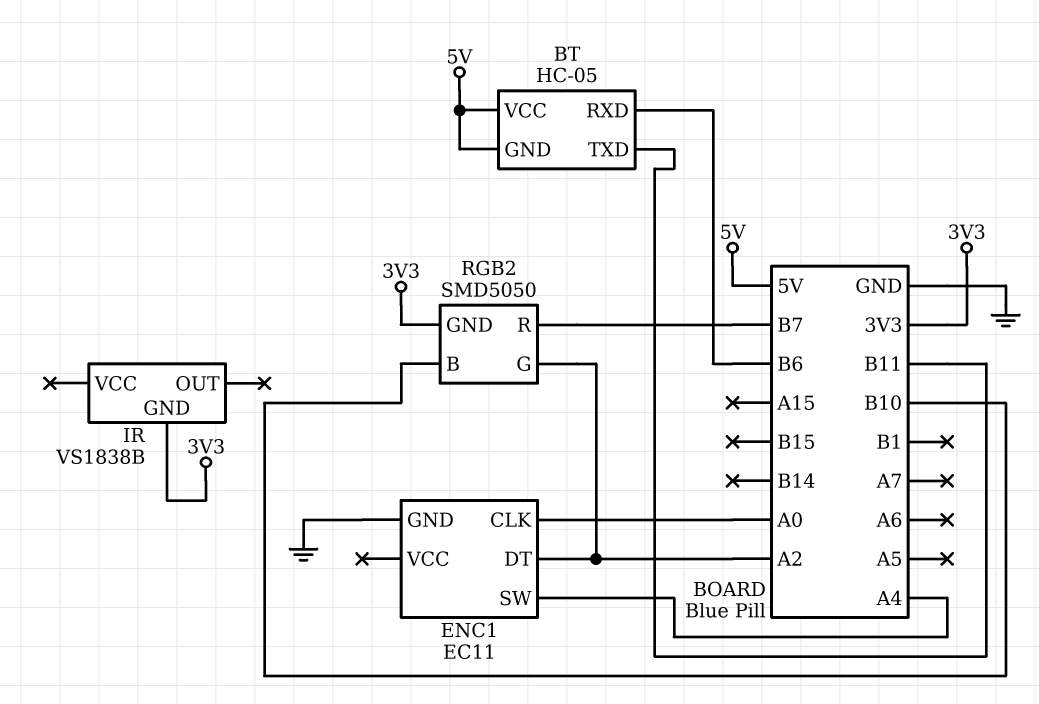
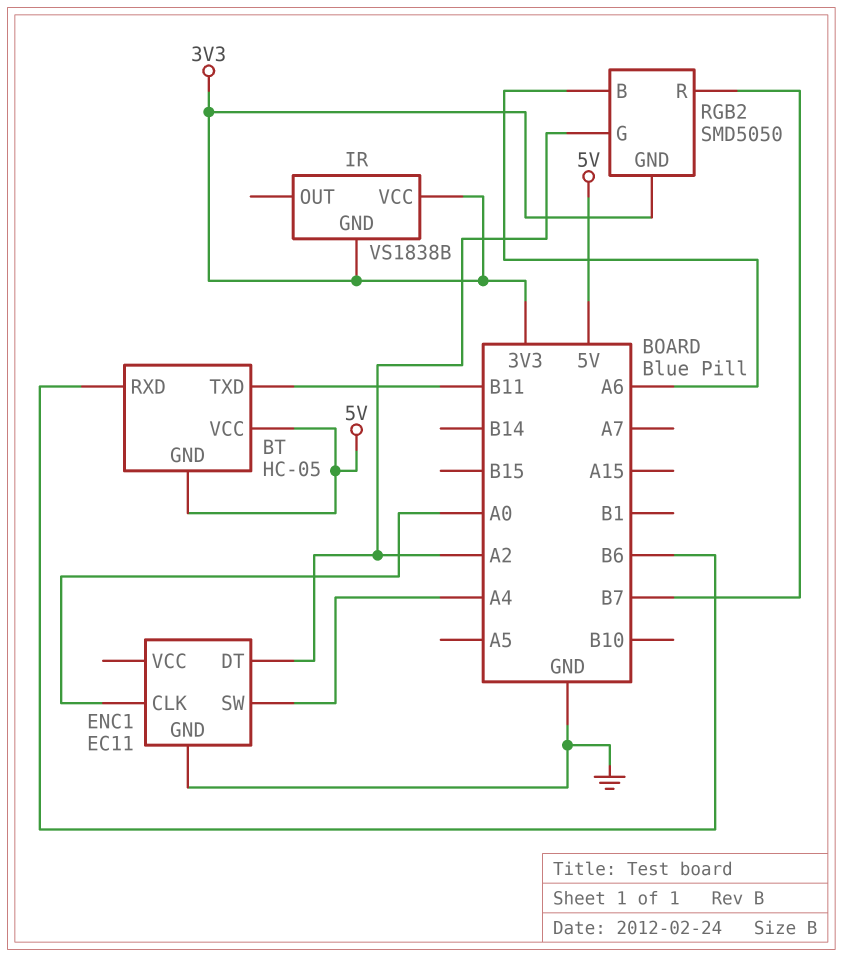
IR pin VCC: none -> 3V3
RGB2 pin B: B10 -> A6

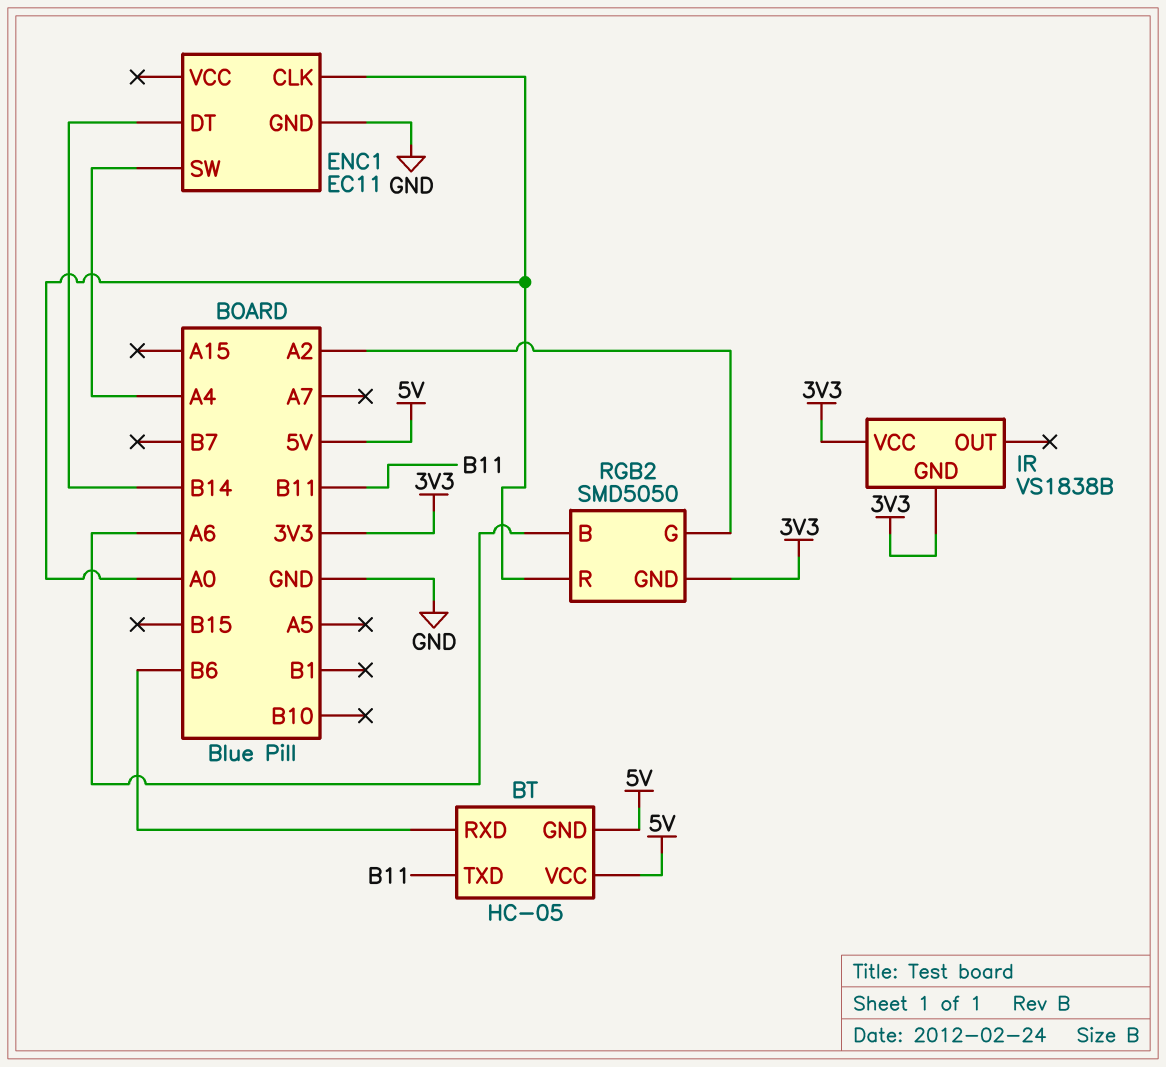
ENC1 pin DT: A2 -> B14
RGB2 pin R: B7 -> A0

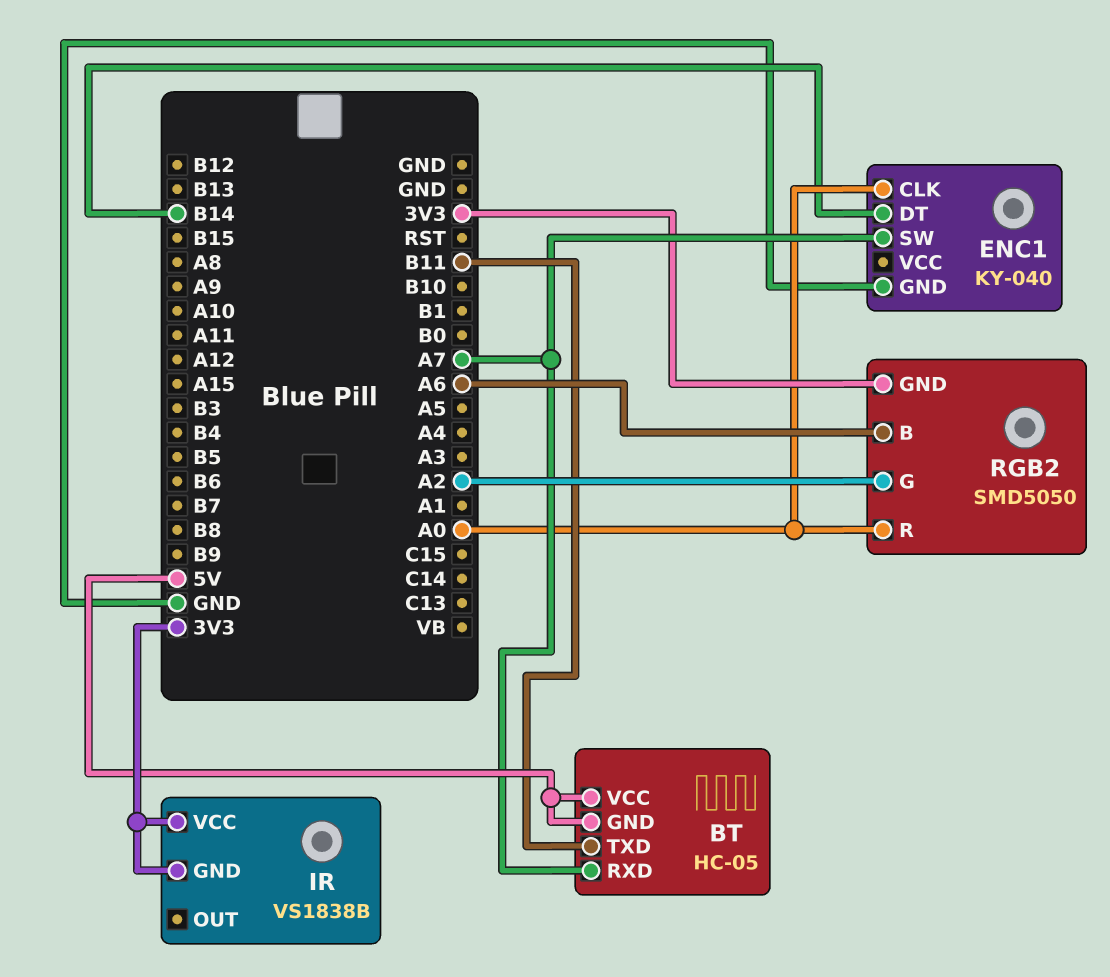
BT pin RXD: B6 -> A7
ENC1: EC11 -> KY-040
ENC1 pin SW: A4 -> A7

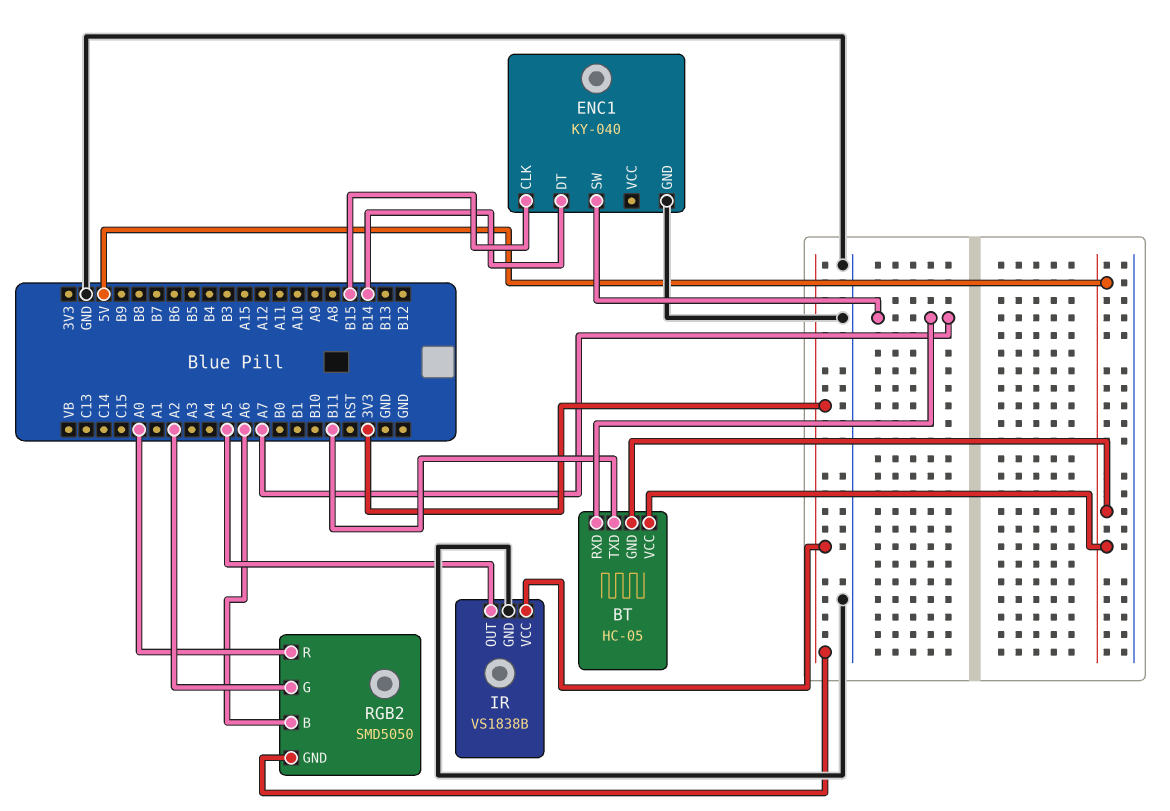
ENC1 pin CLK: A0 -> B15
IR pin GND: 3V3 -> GND
IR pin OUT: none -> A5

